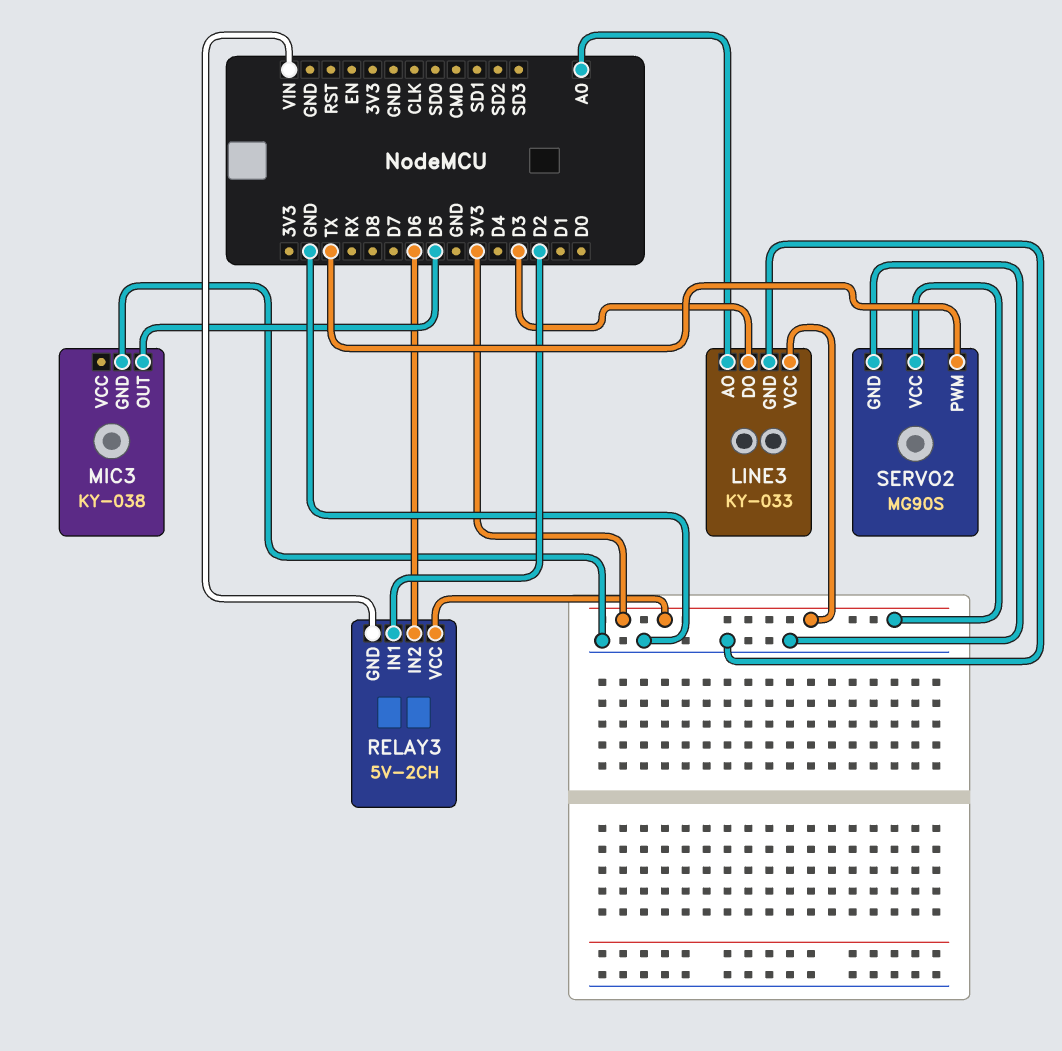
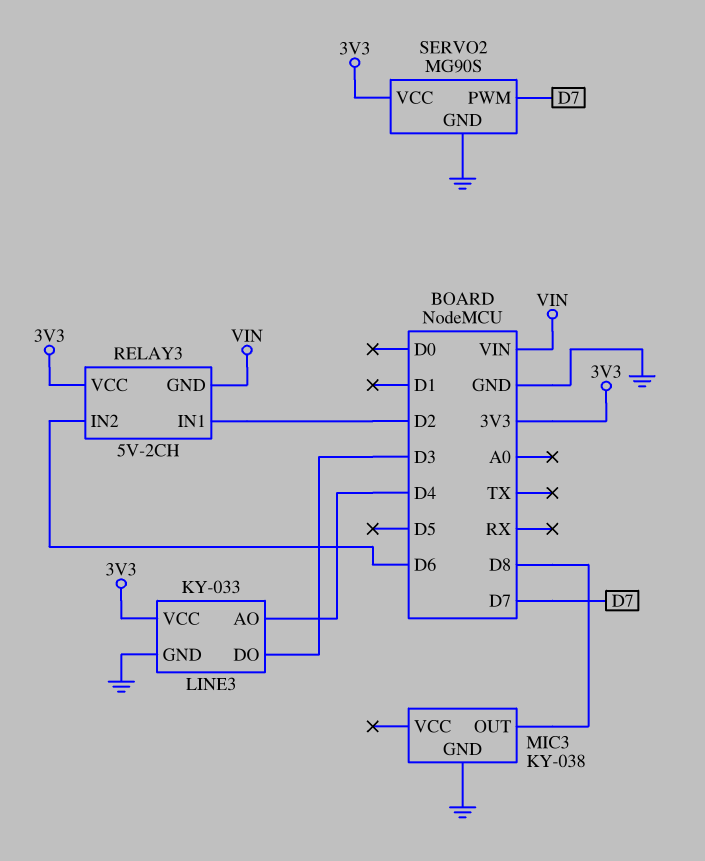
LINE3 pin AO: A0 -> D4
MIC3 pin OUT: D5 -> D8
SERVO2 pin PWM: TX -> D7

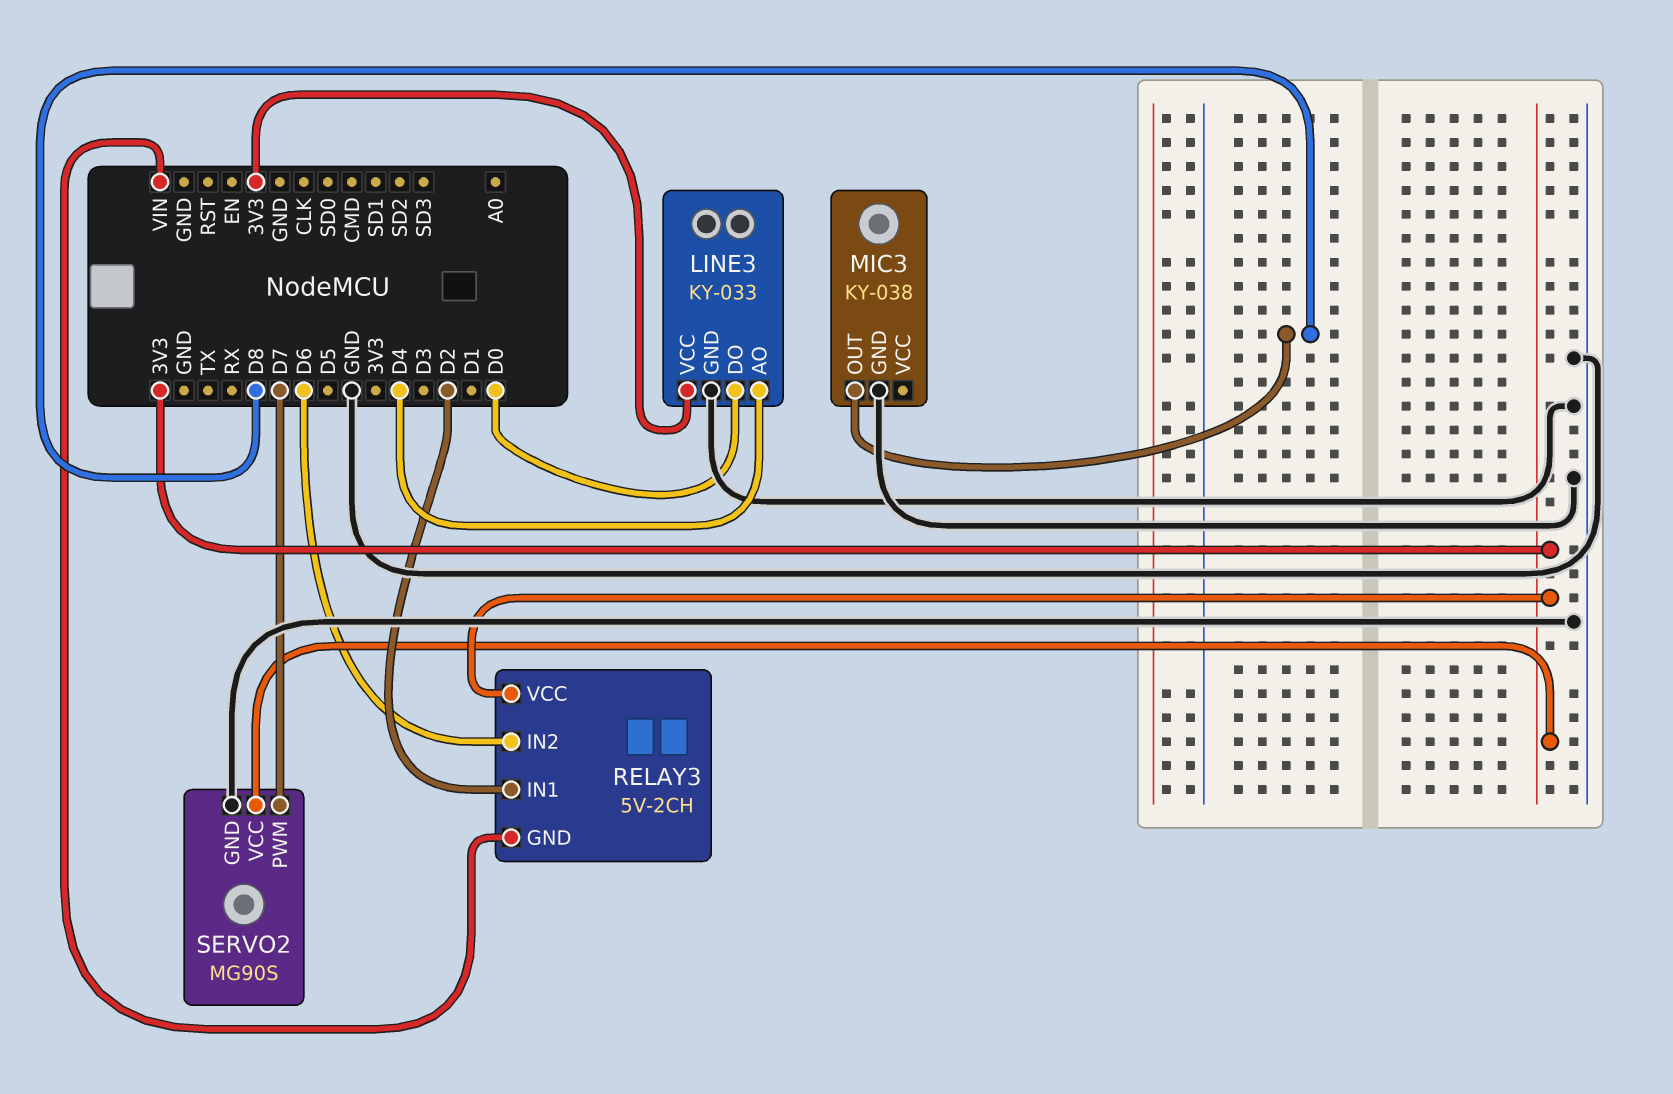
LINE3 pin DO: D3 -> D0

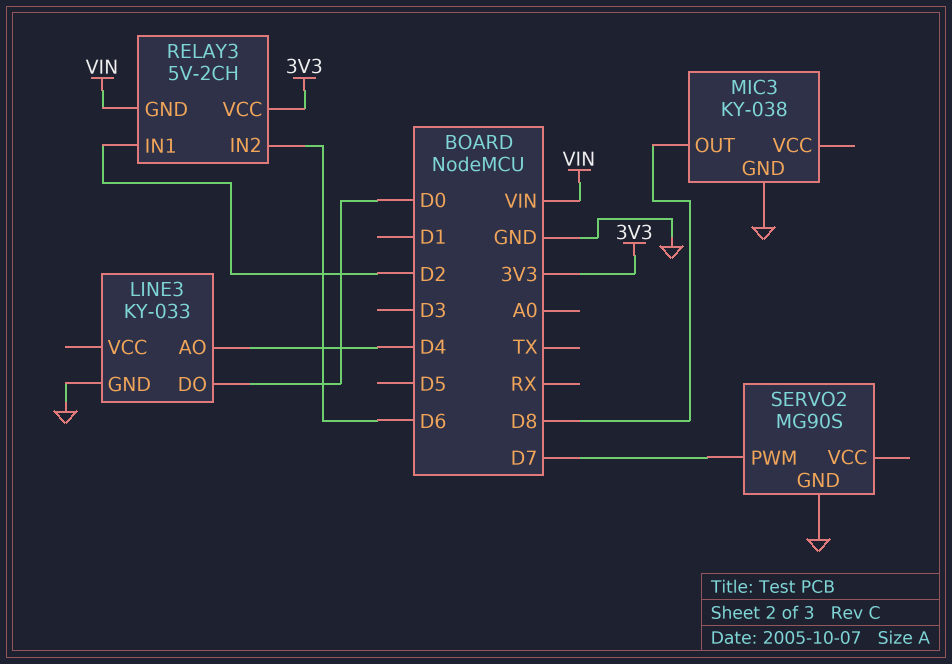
LINE3 pin VCC: 3V3 -> none
SERVO2 pin VCC: 3V3 -> none

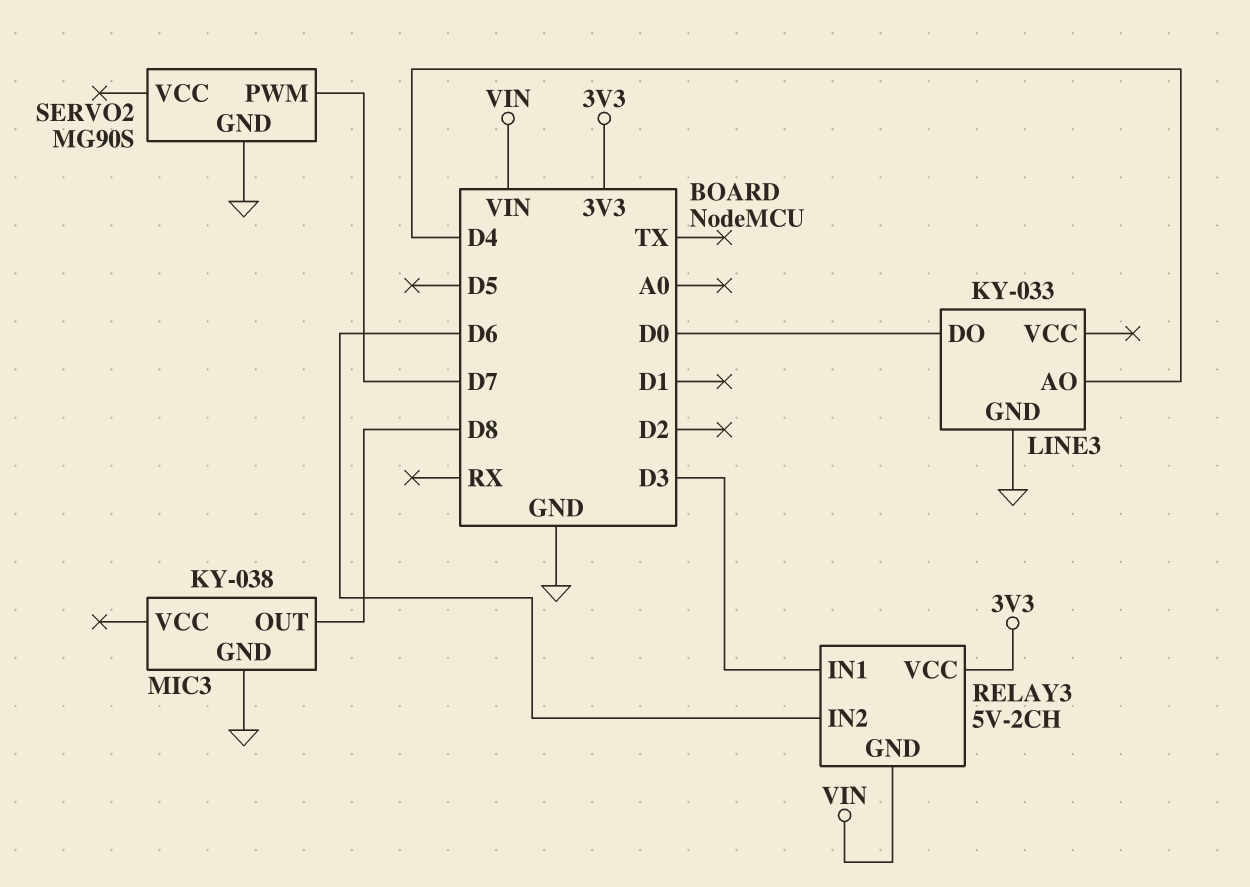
RELAY3 pin IN1: D2 -> D3

